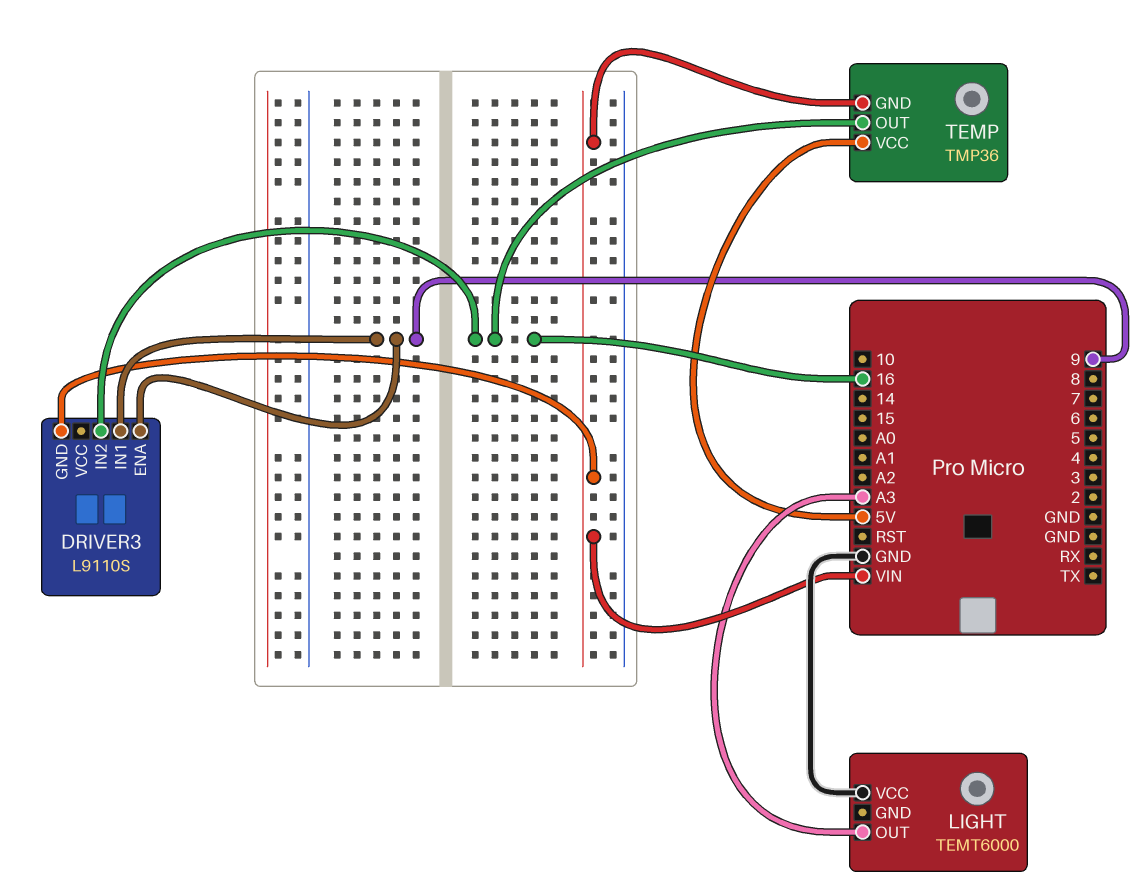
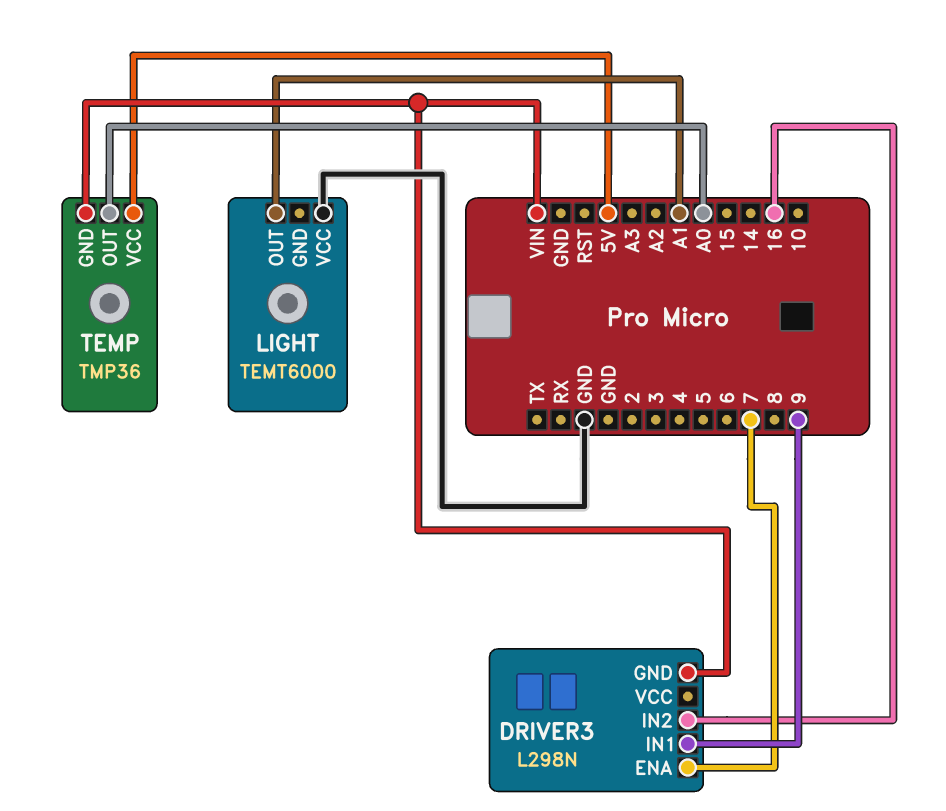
DRIVER3: L9110S -> L298N
DRIVER3 pin ENA: 9 -> 7
LIGHT pin OUT: A3 -> A1
TEMP pin OUT: 16 -> A0

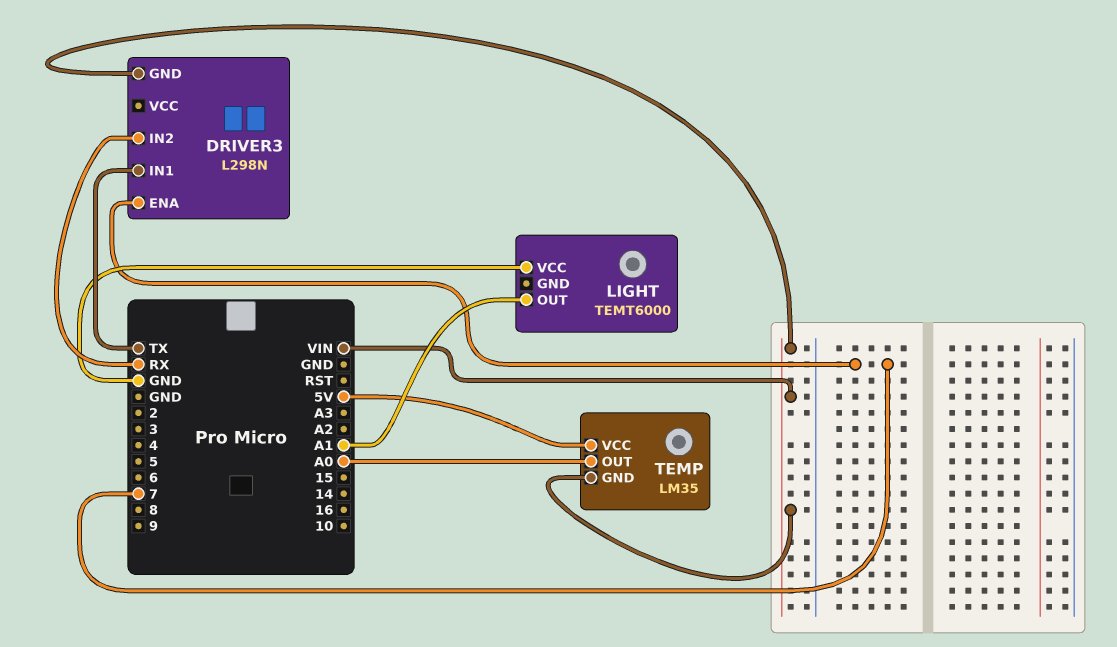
DRIVER3 pin IN1: 9 -> TX
DRIVER3 pin IN2: 16 -> RX
TEMP: TMP36 -> LM35

